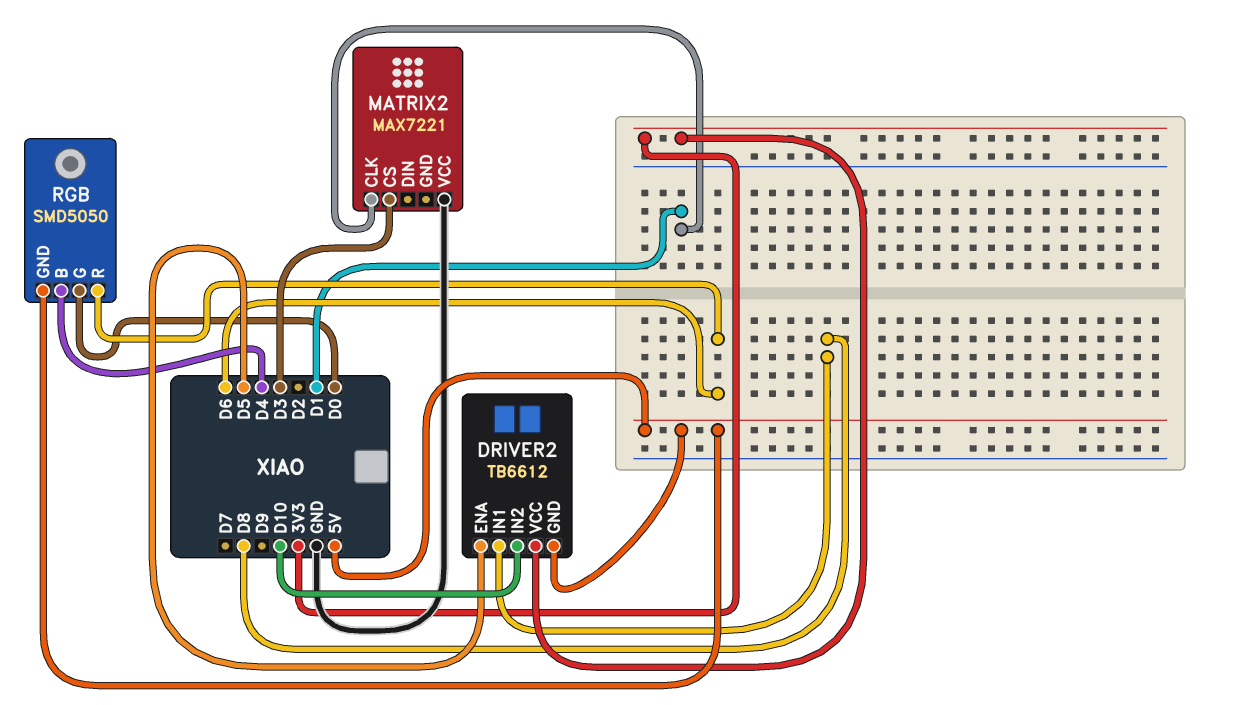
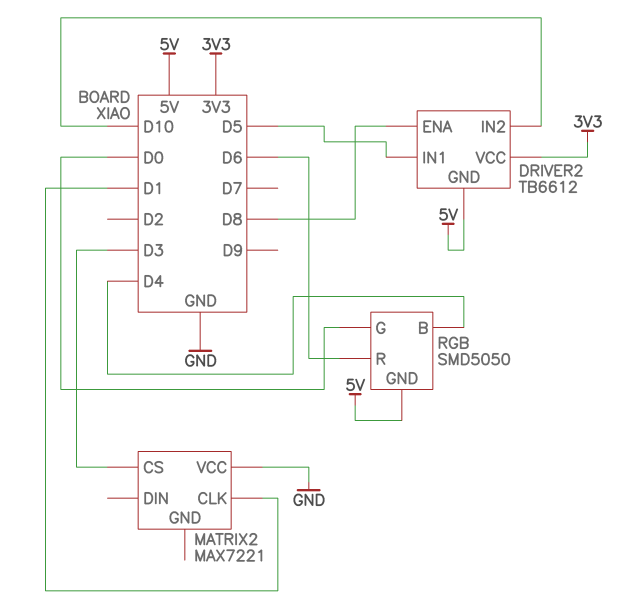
DRIVER2 pin ENA: D5 -> D8
DRIVER2 pin IN1: D8 -> D5

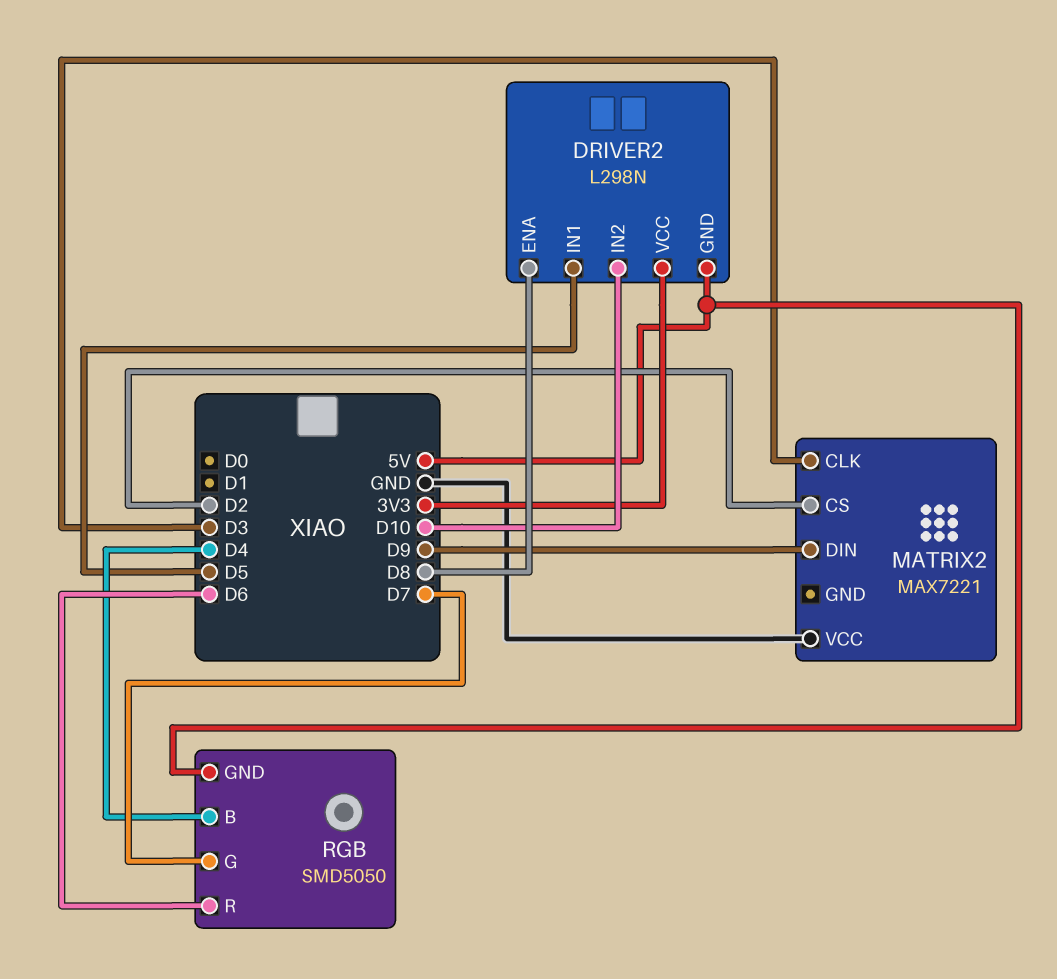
DRIVER2: TB6612 -> L298N
MATRIX2 pin CLK: D1 -> D3
MATRIX2 pin CS: D3 -> D2
MATRIX2 pin DIN: none -> D9
RGB pin G: D0 -> D7

